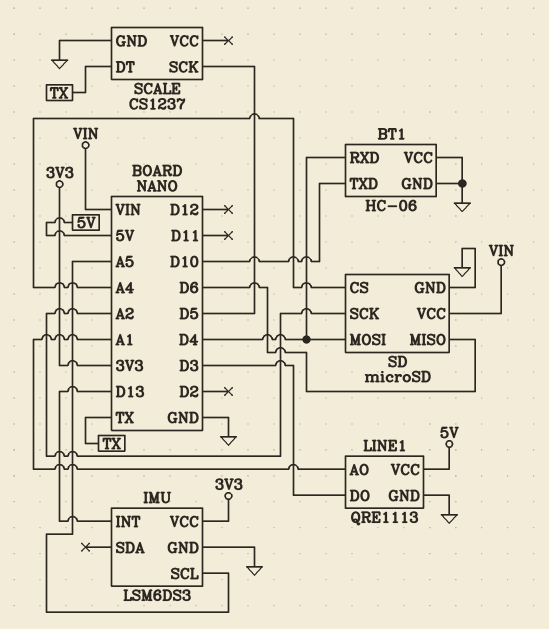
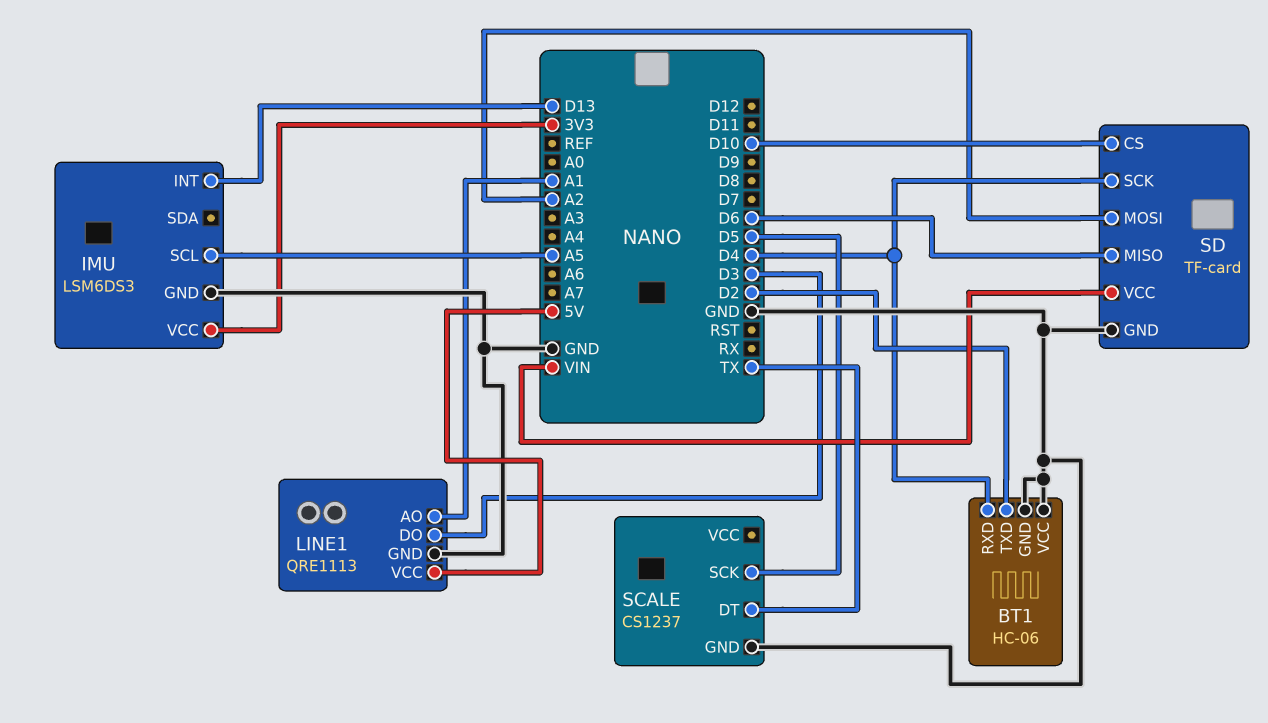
BT1 pin TXD: D10 -> D2
SD: microSD -> TF-card
SD pin CS: A4 -> D10
SD pin MOSI: D4 -> A2
SD pin SCK: A2 -> D4

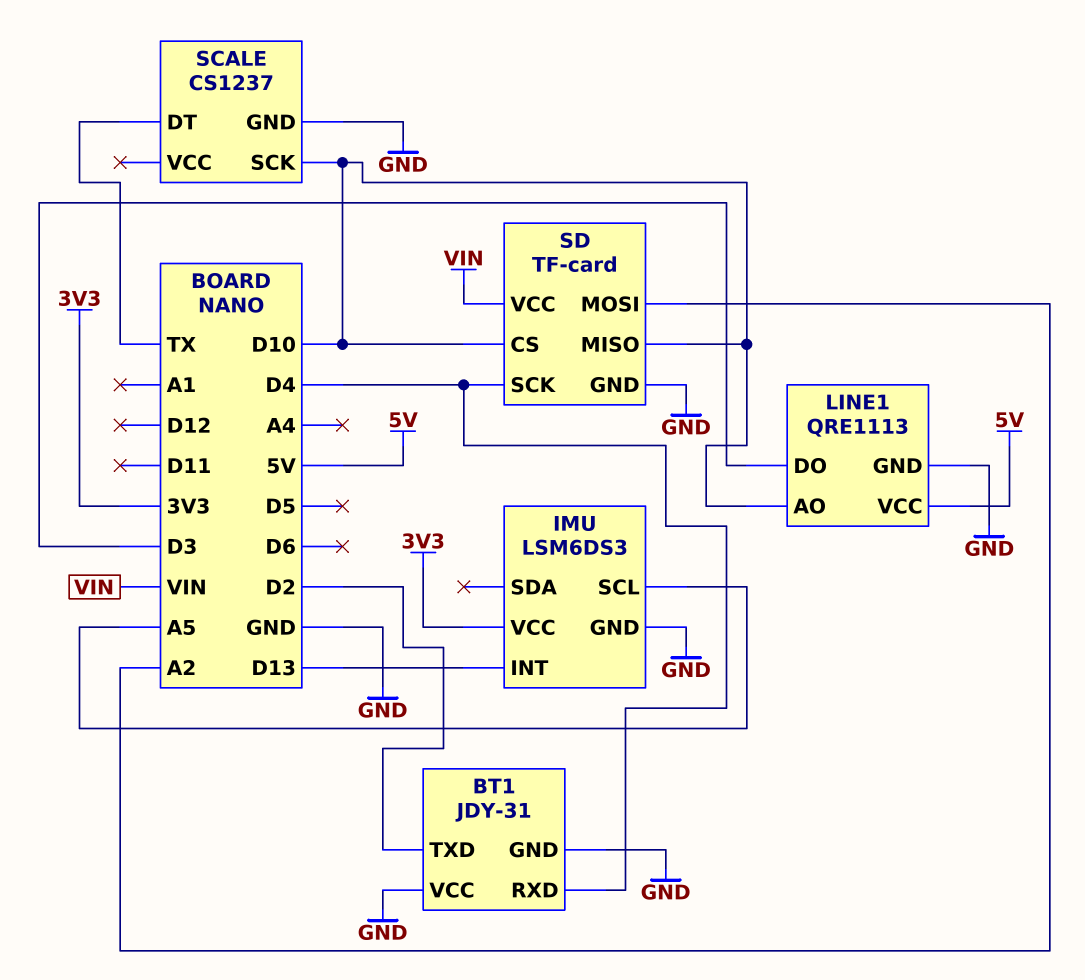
BT1: HC-06 -> JDY-31
LINE1 pin AO: A1 -> D10
SCALE pin SCK: D5 -> D10
SD pin MISO: D6 -> D10

